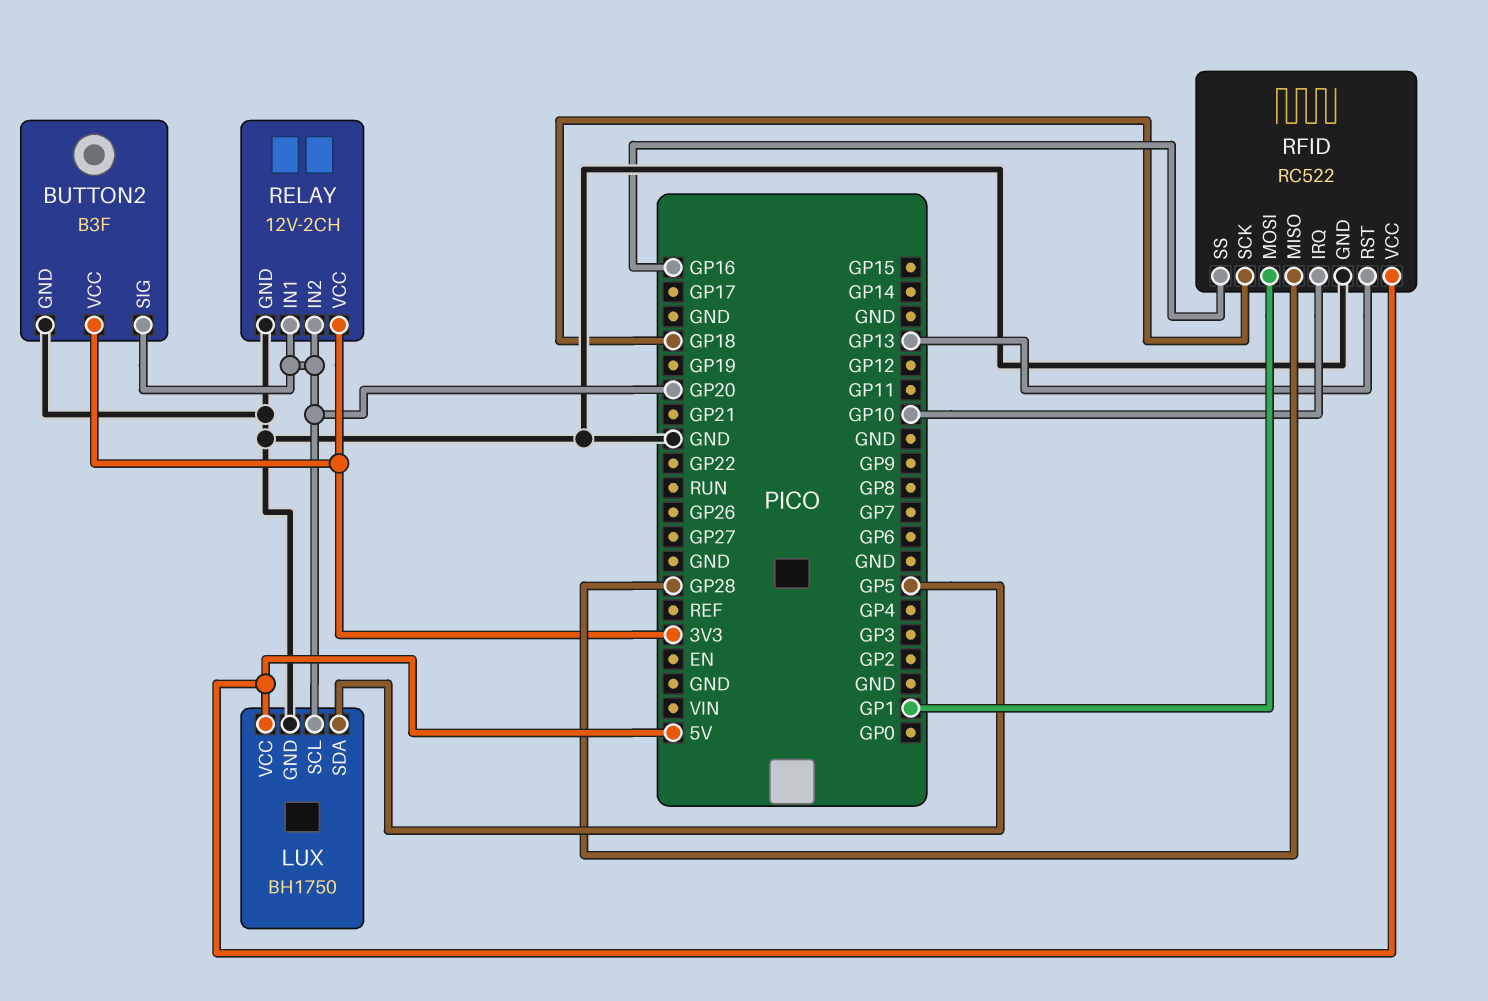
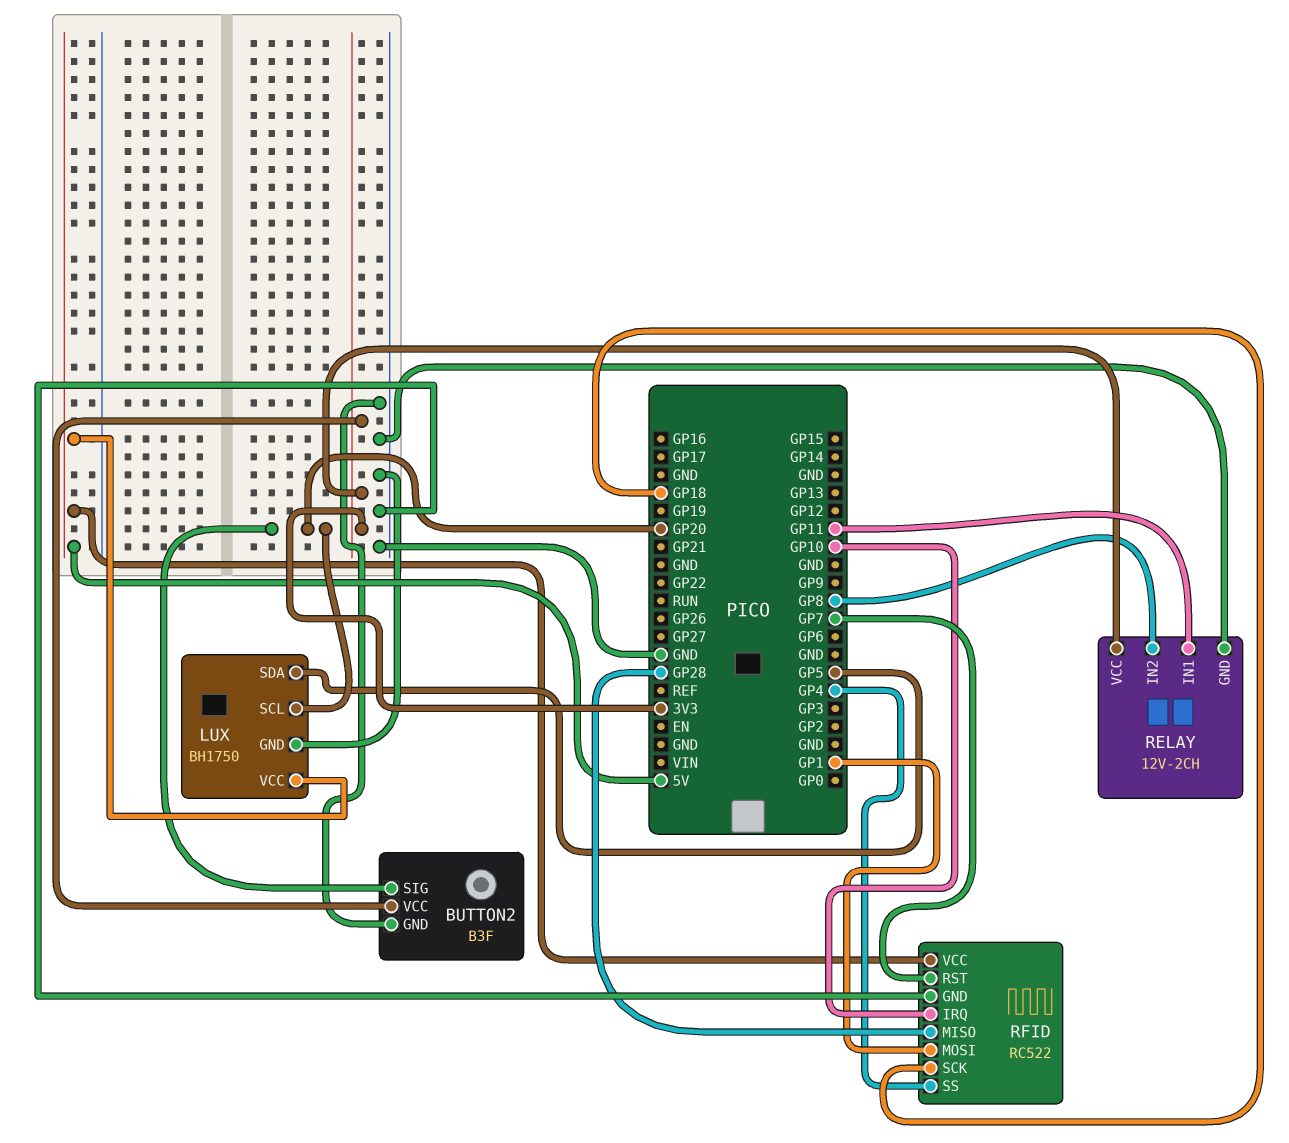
RELAY pin IN1: GP20 -> GP11
RELAY pin IN2: GP20 -> GP8
RFID pin RST: GP13 -> GP7
RFID pin SS: GP16 -> GP4

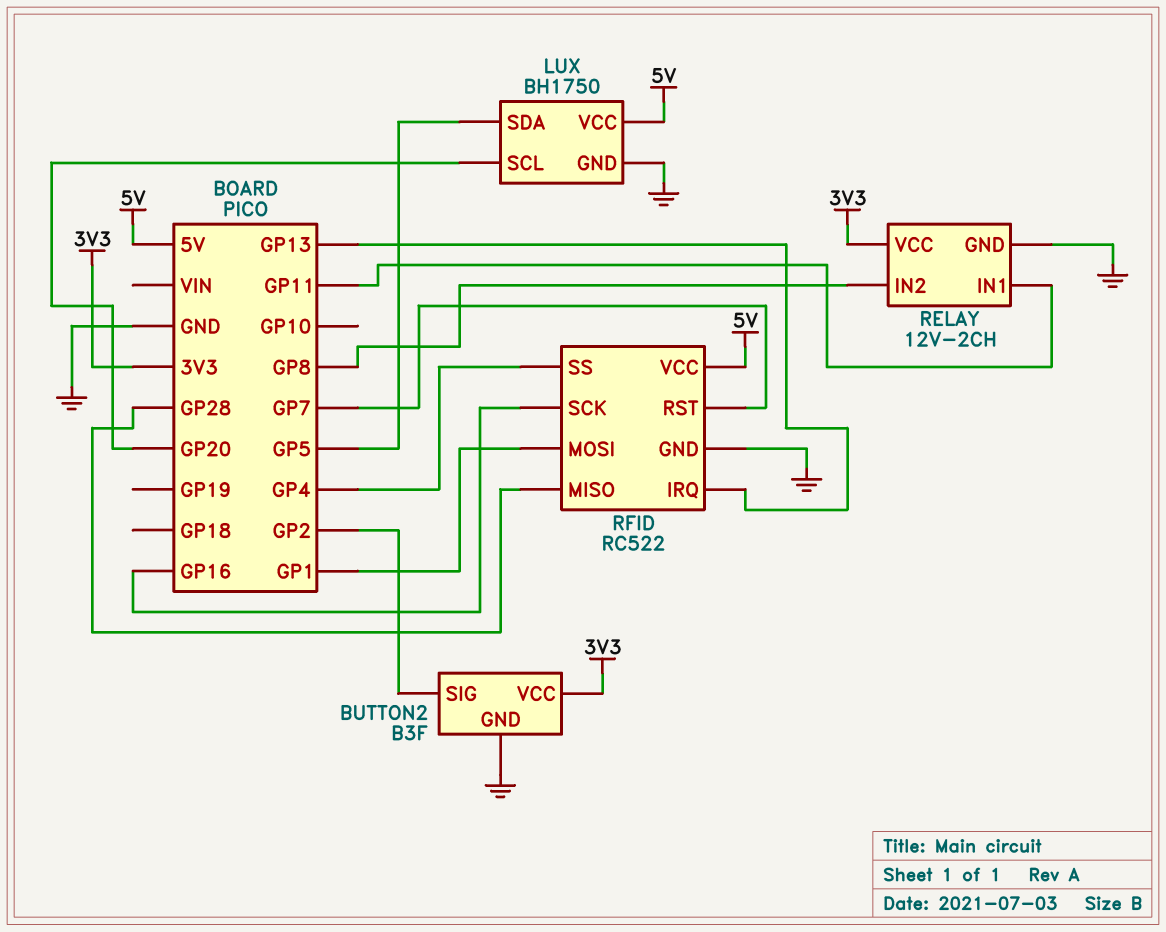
BUTTON2 pin SIG: GP20 -> GP2
RFID pin IRQ: GP10 -> GP13
RFID pin SCK: GP18 -> GP16

